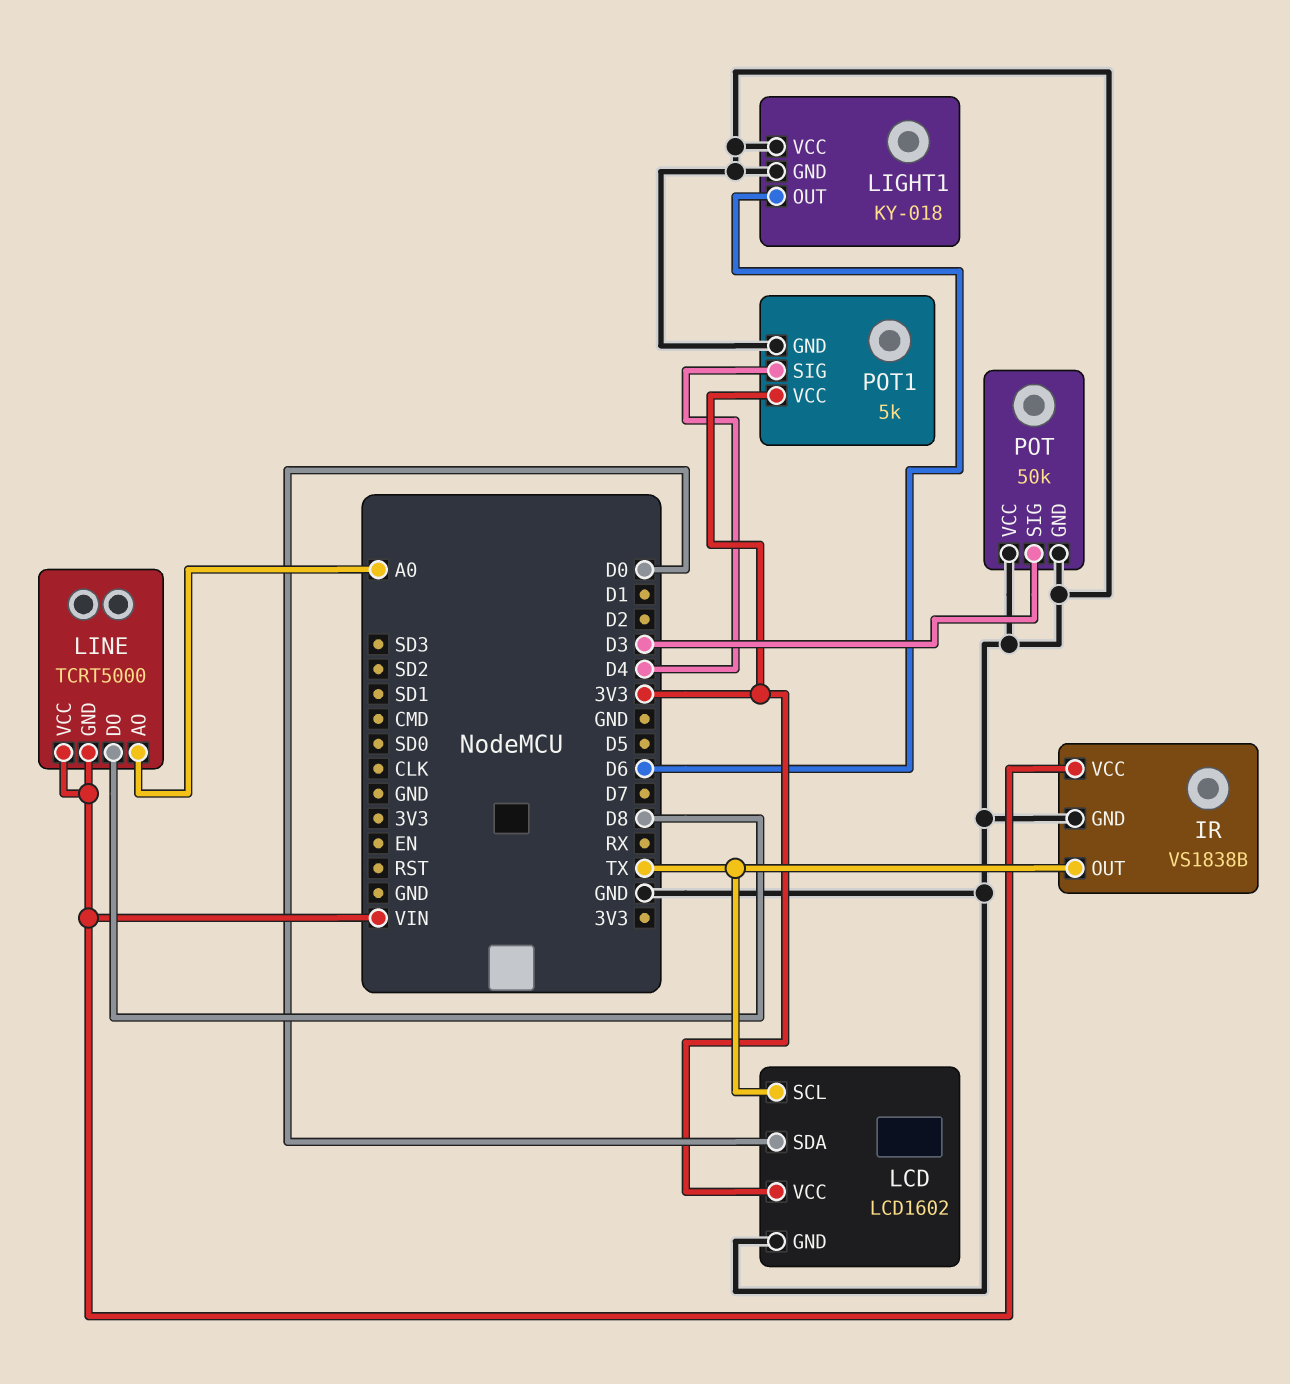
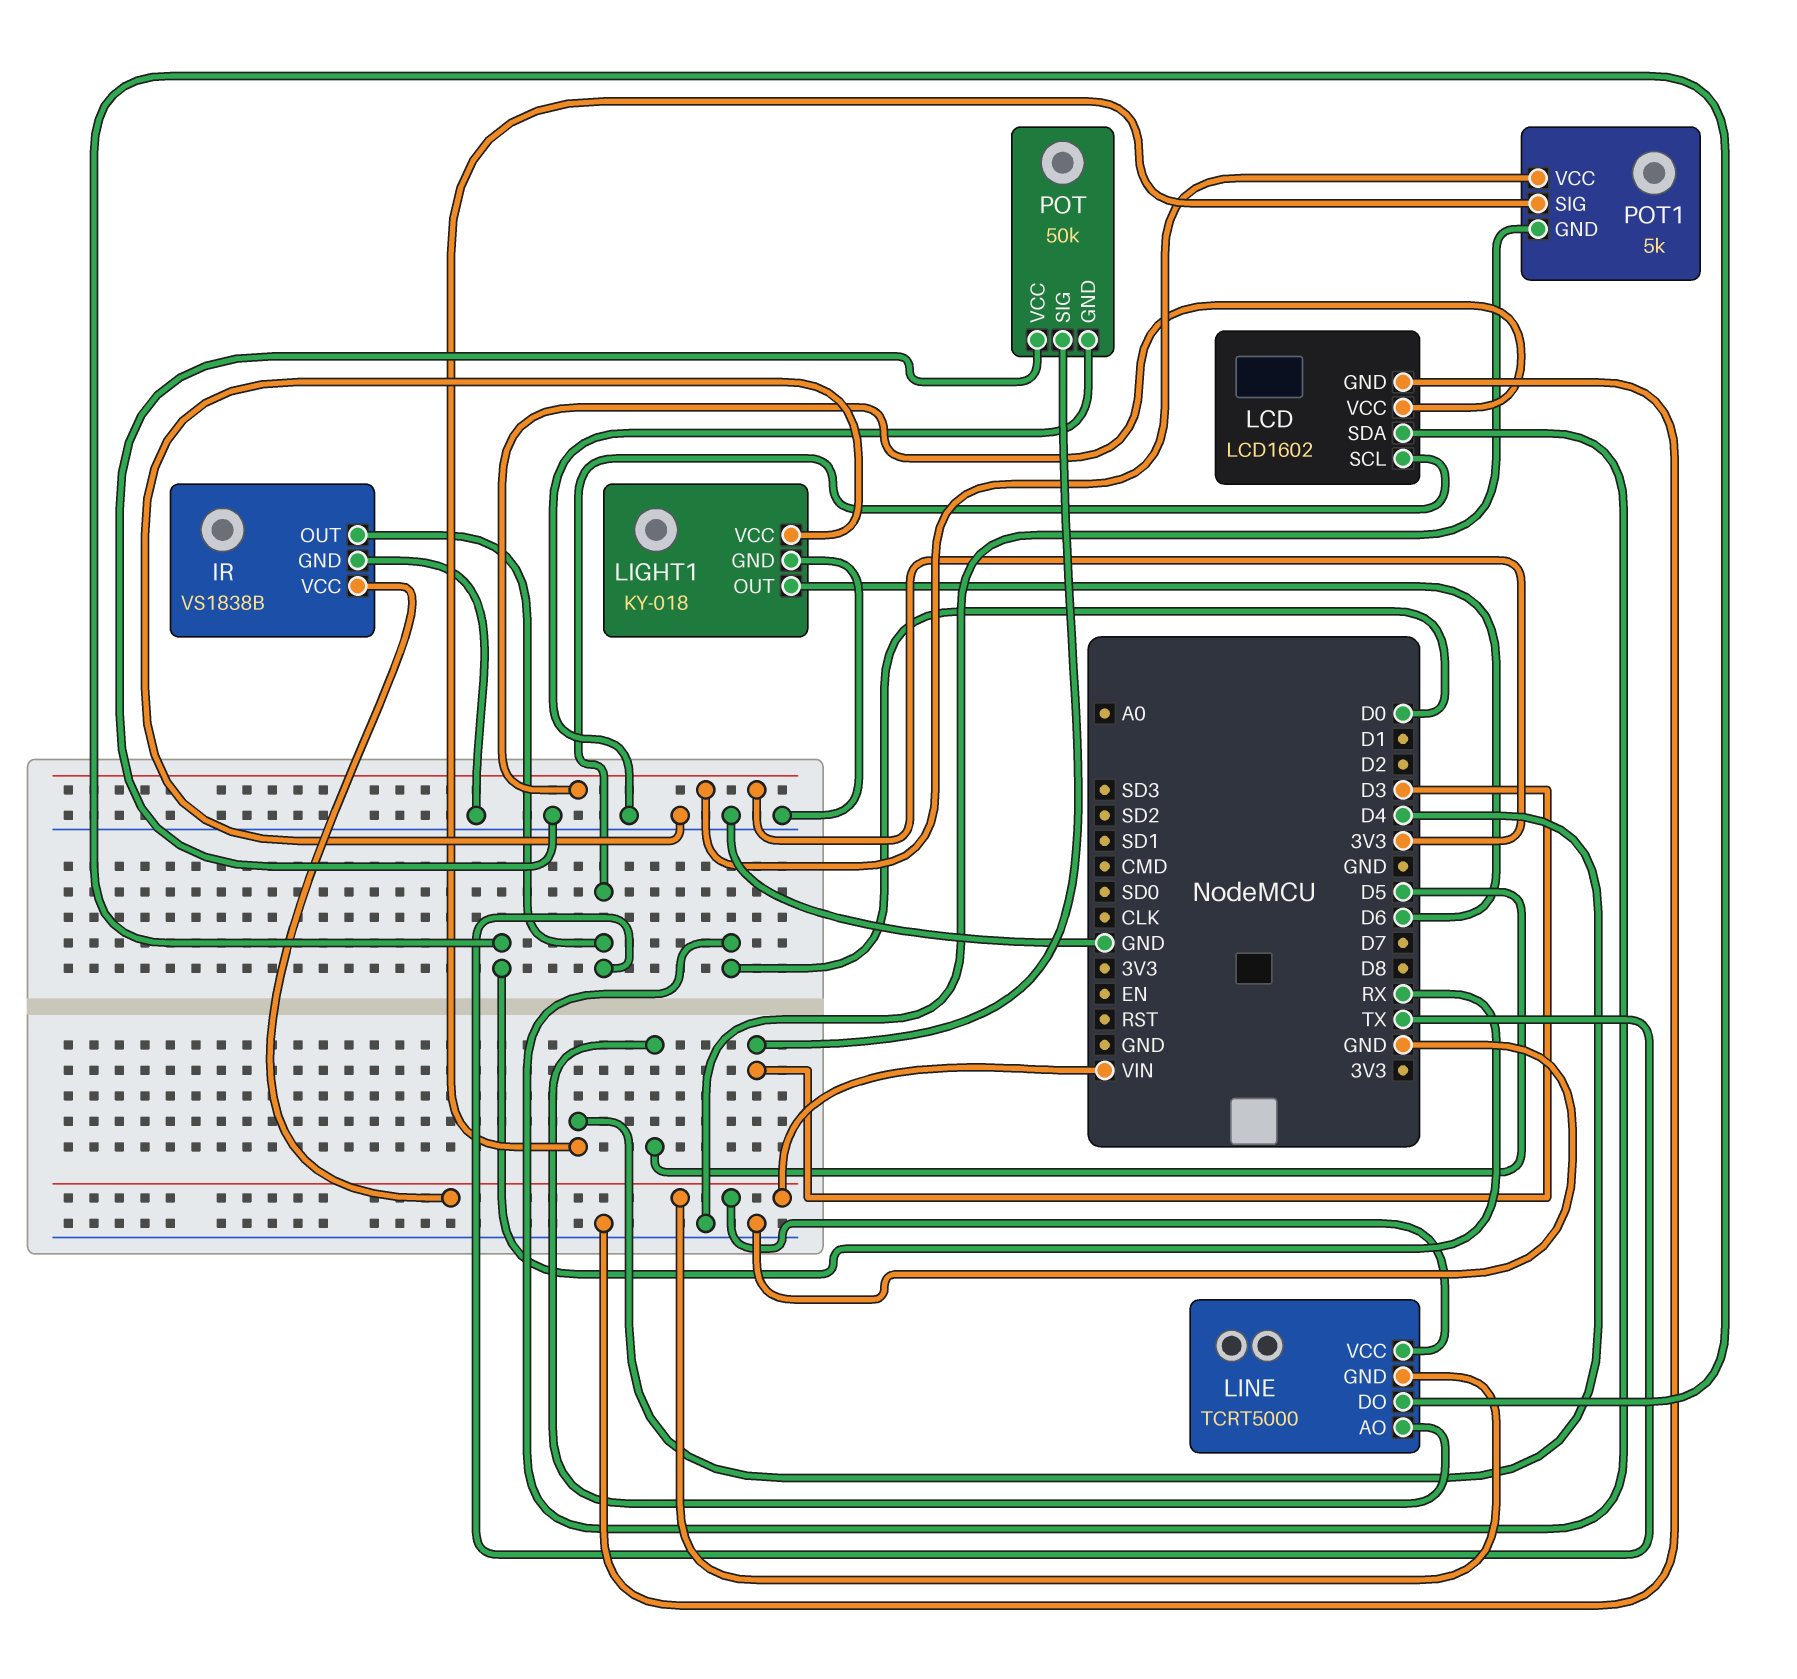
LINE pin AO: A0 -> D5
LINE pin DO: D8 -> RX

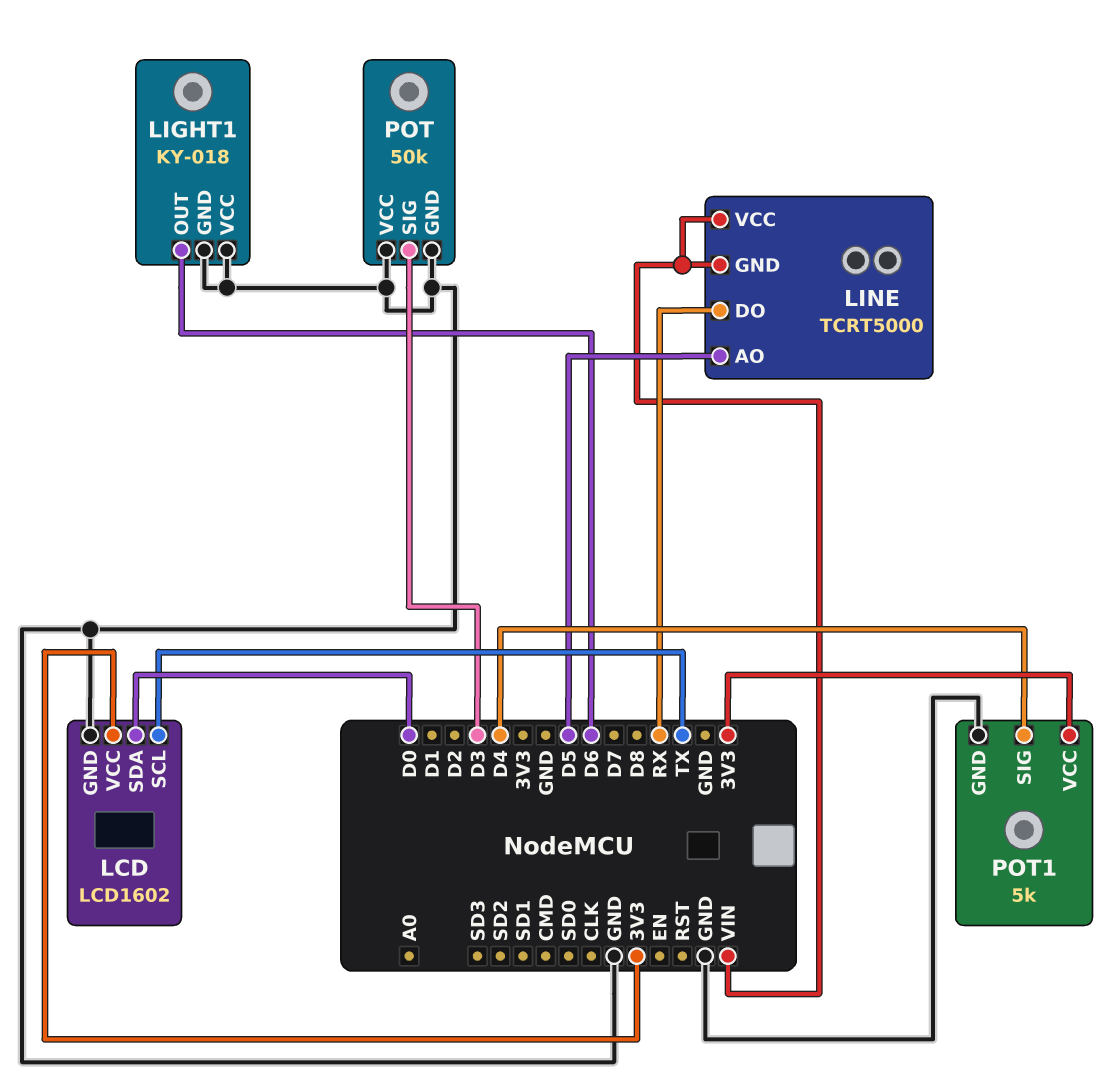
IR: VS1838B -> none
IR pin GND: GND -> none
IR pin OUT: TX -> none
IR pin VCC: VIN -> none

